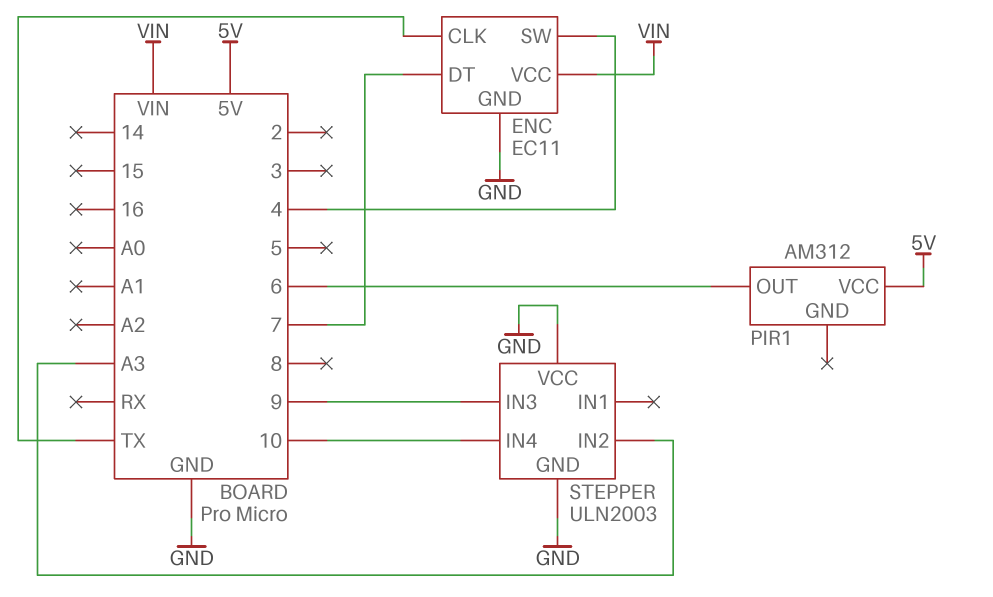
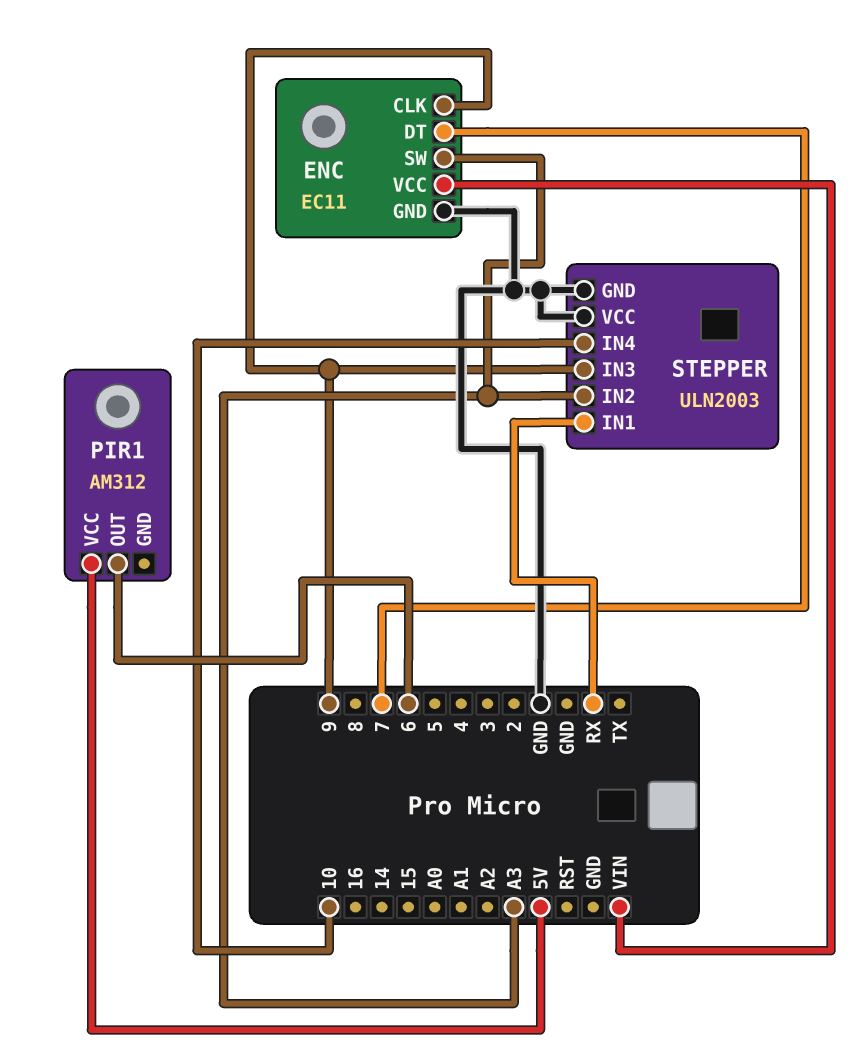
ENC pin CLK: TX -> 9
ENC pin SW: 4 -> A3
STEPPER pin IN1: none -> RX

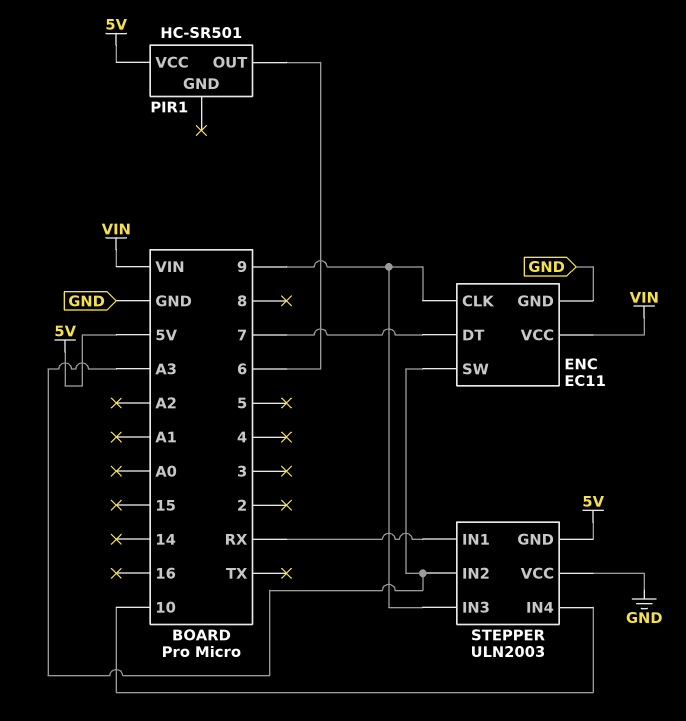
PIR1: AM312 -> HC-SR501
STEPPER pin GND: GND -> 5V

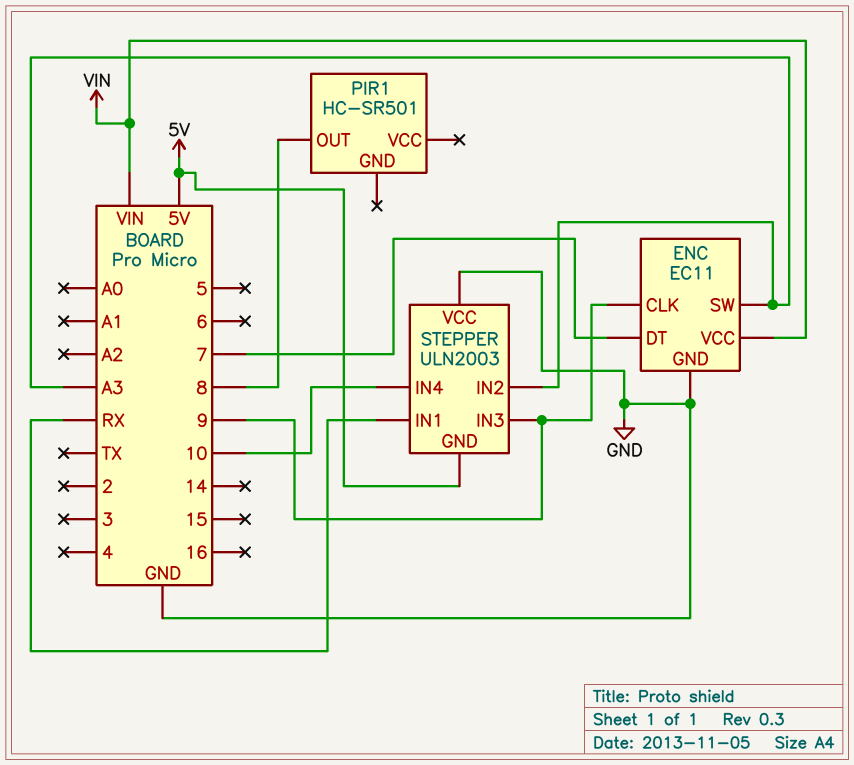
PIR1 pin OUT: 6 -> 8
PIR1 pin VCC: 5V -> none

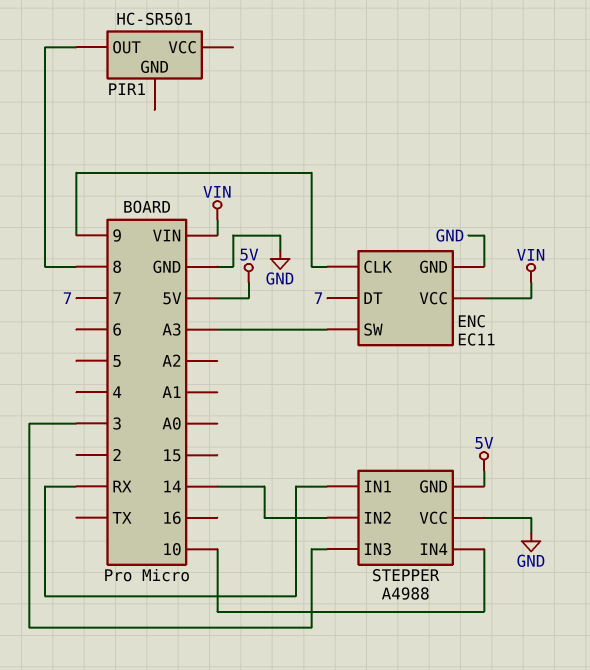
STEPPER: ULN2003 -> A4988
STEPPER pin IN2: A3 -> 14
STEPPER pin IN3: 9 -> 3

